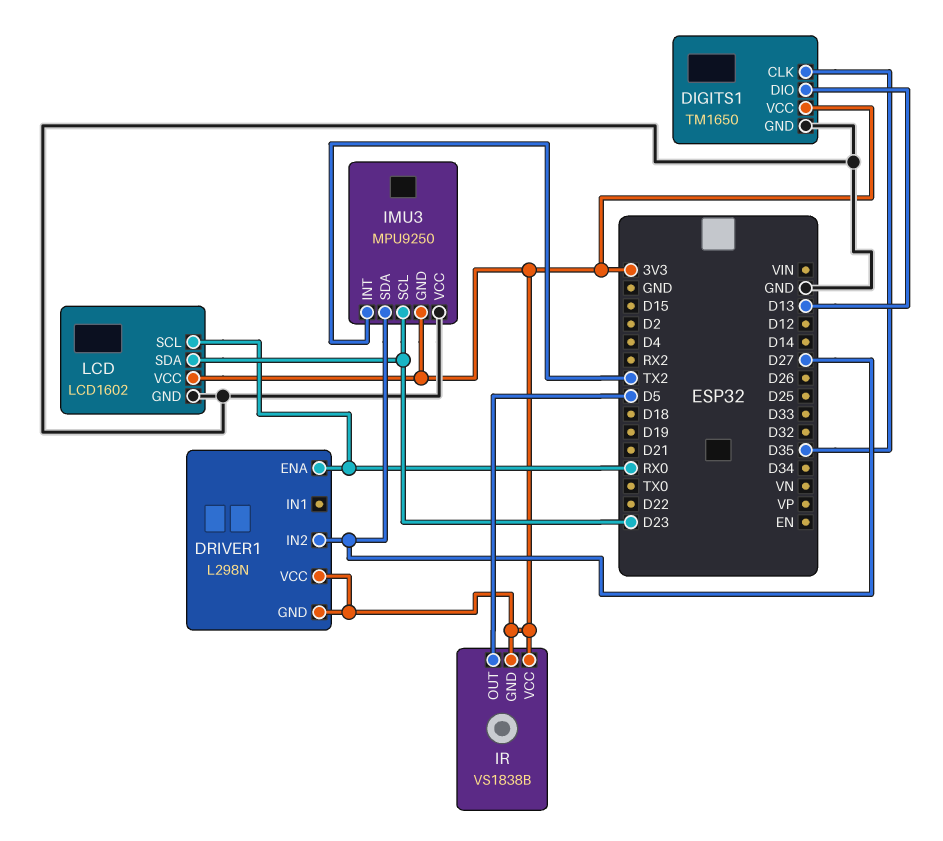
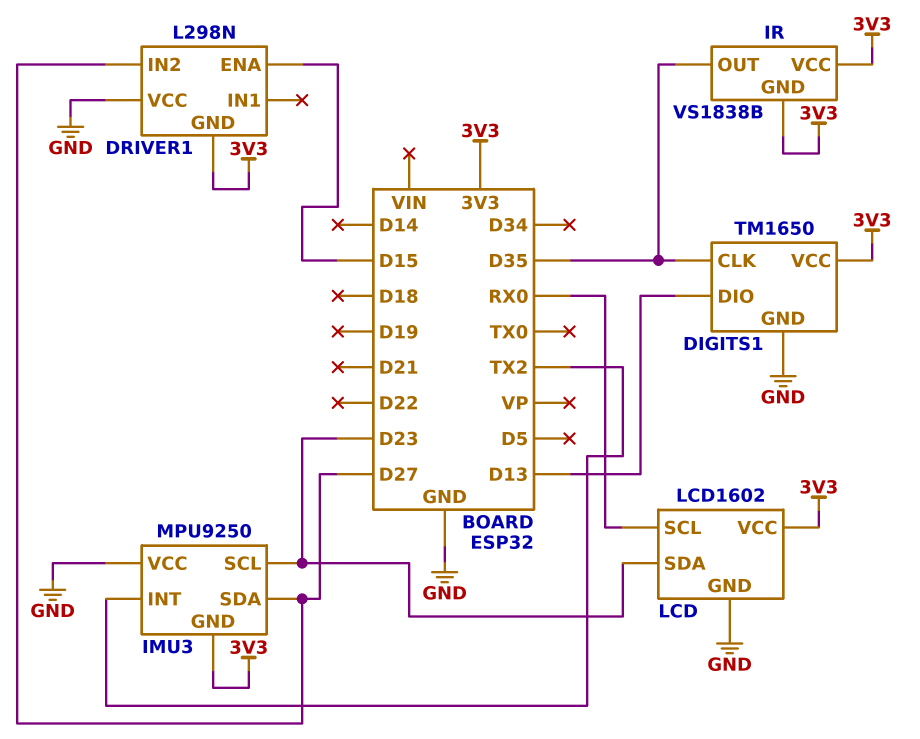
DRIVER1 pin ENA: RX0 -> D15
DRIVER1 pin VCC: 3V3 -> GND
IR pin OUT: D5 -> D35

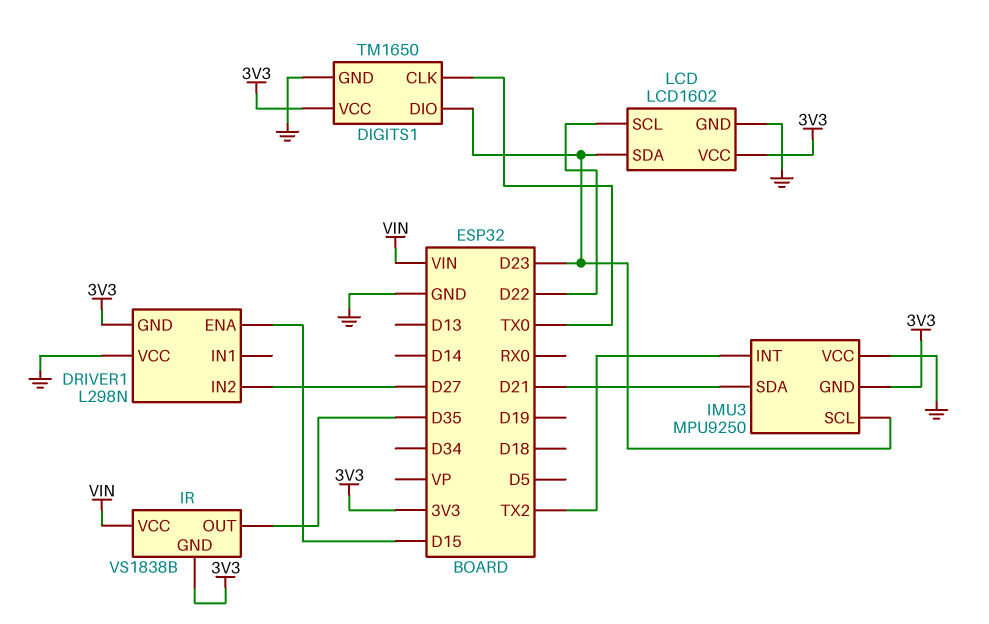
DIGITS1 pin CLK: D35 -> TX0
DIGITS1 pin DIO: D13 -> D23
IMU3 pin SDA: D27 -> D21
IR pin VCC: 3V3 -> VIN
LCD pin SCL: RX0 -> D22

